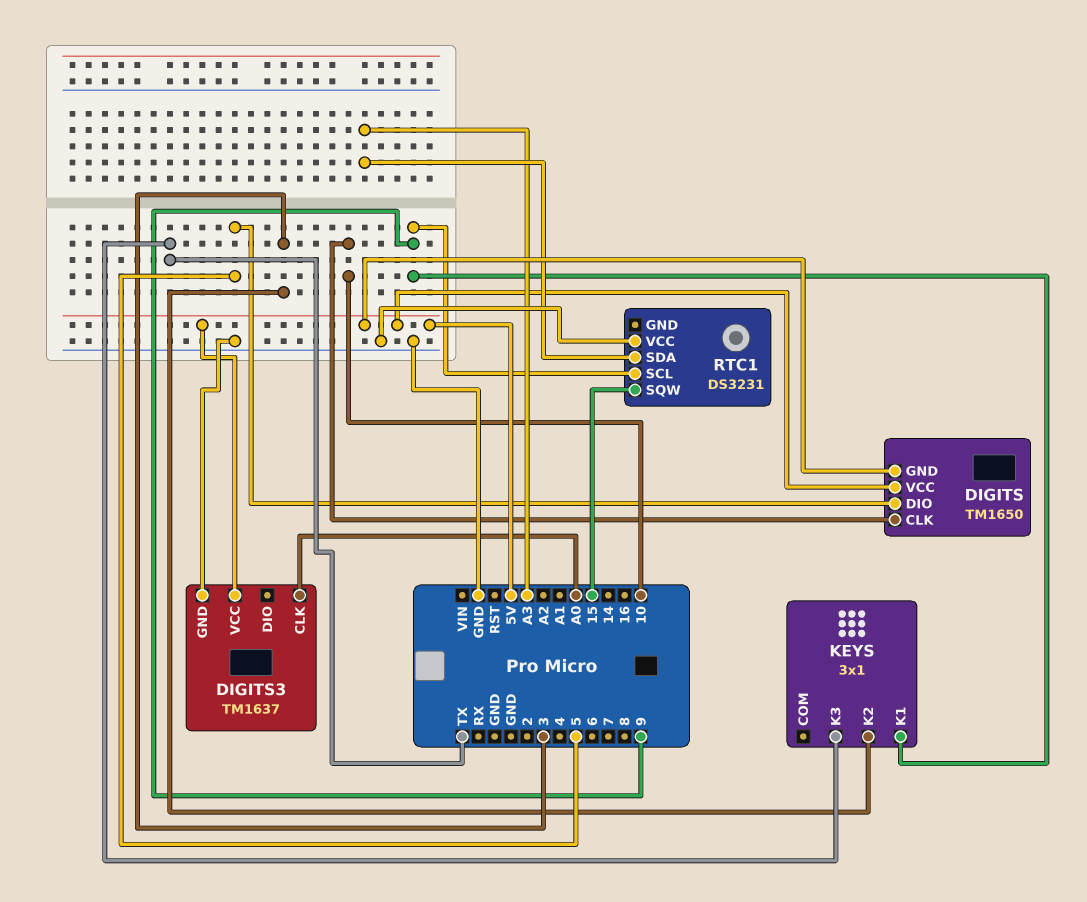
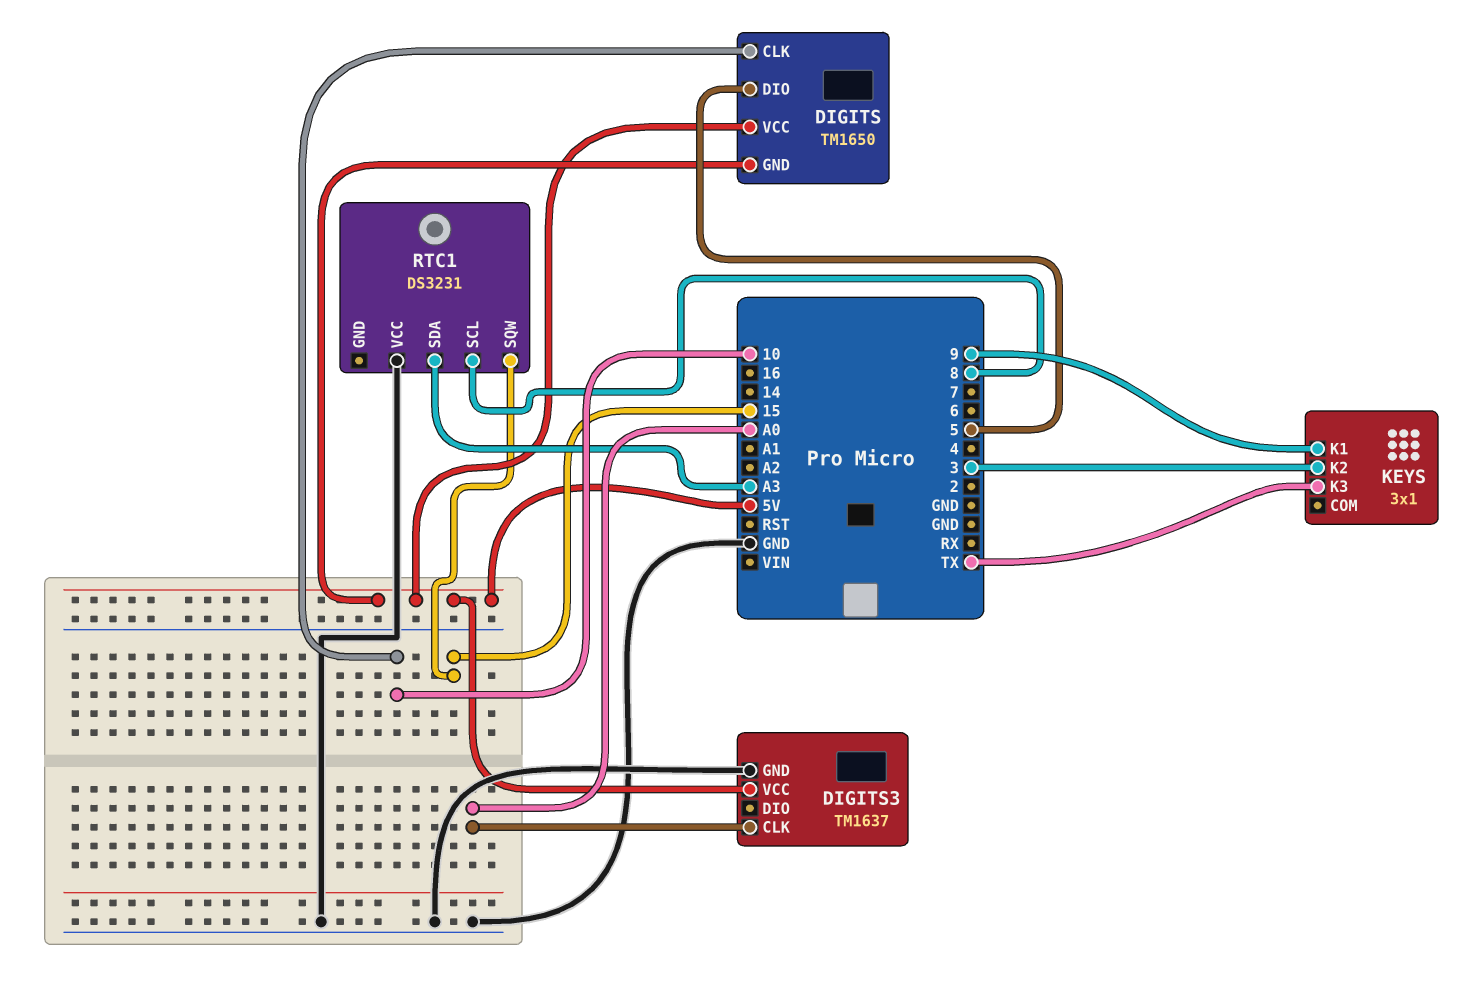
RTC1 pin SCL: 9 -> 8

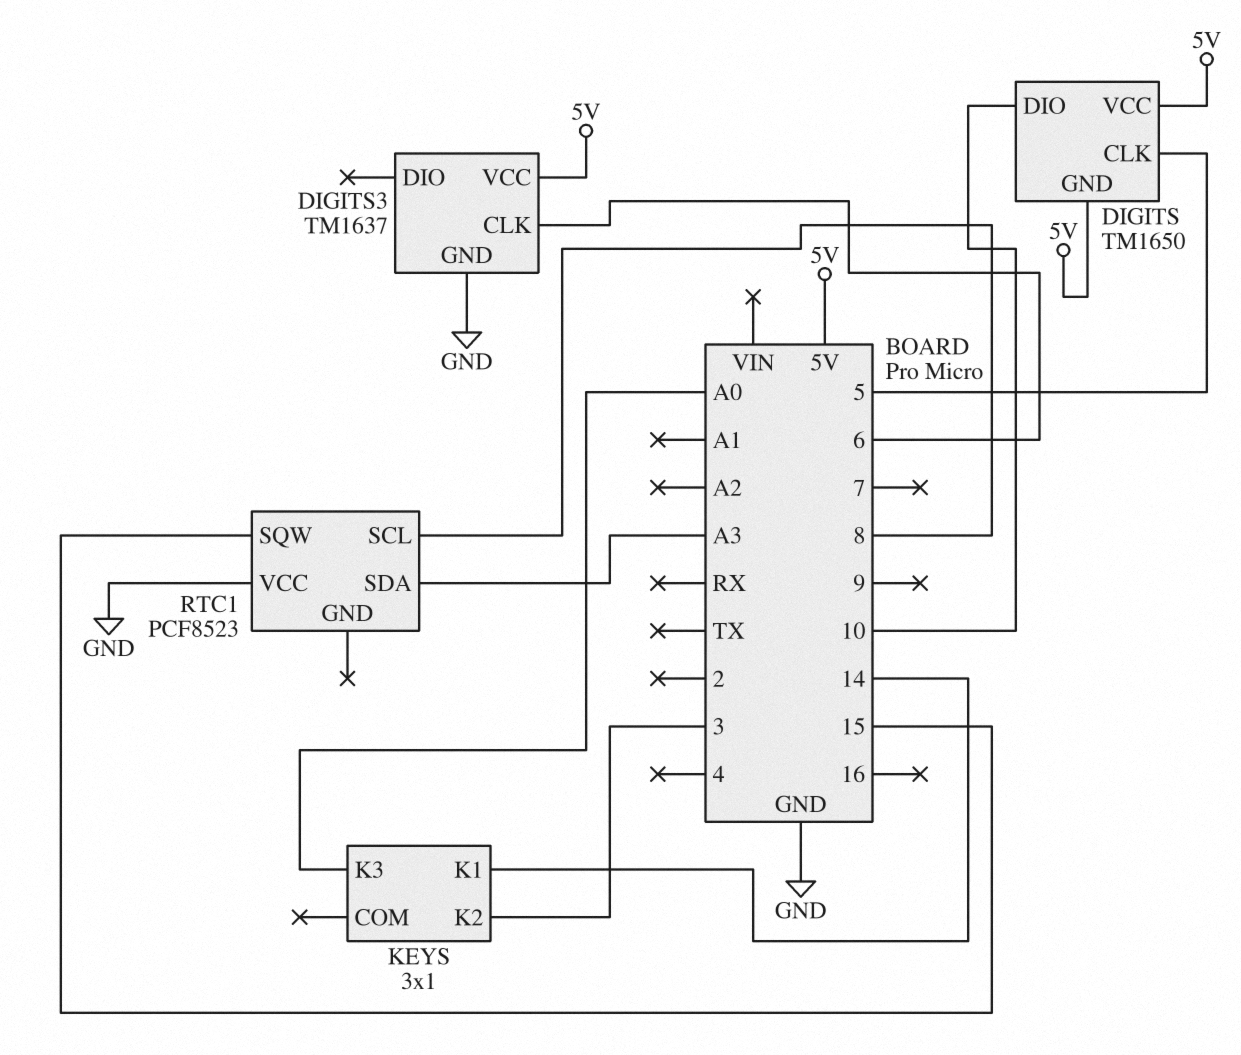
DIGITS pin CLK: 10 -> 5
DIGITS pin DIO: 5 -> 10
DIGITS3 pin CLK: A0 -> 6
KEYS pin K1: 9 -> 14
KEYS pin K3: TX -> A0
RTC1: DS3231 -> PCF8523

